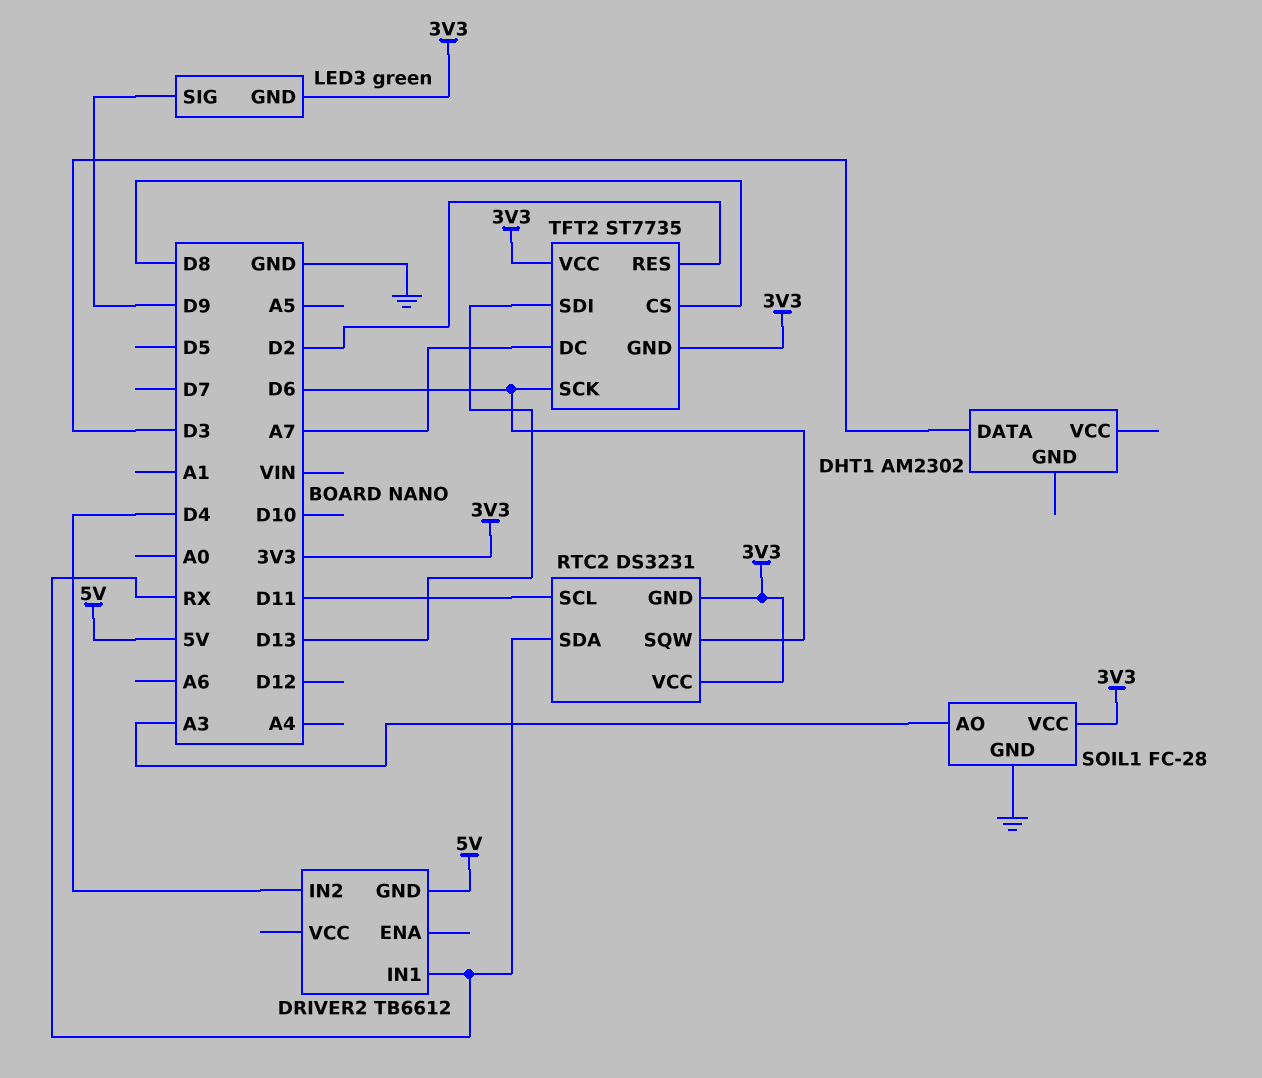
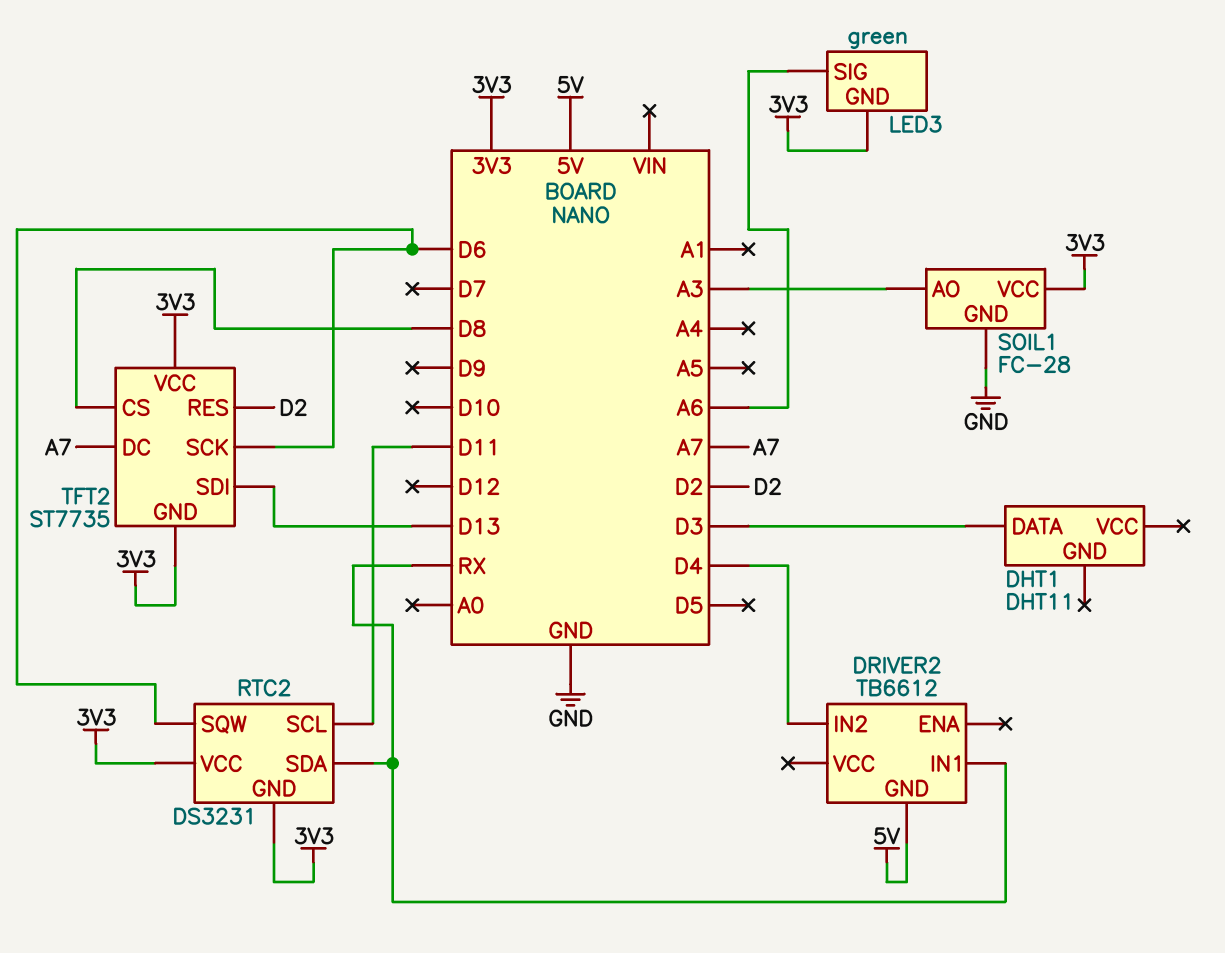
DHT1: AM2302 -> DHT11
LED3 pin SIG: D9 -> A6

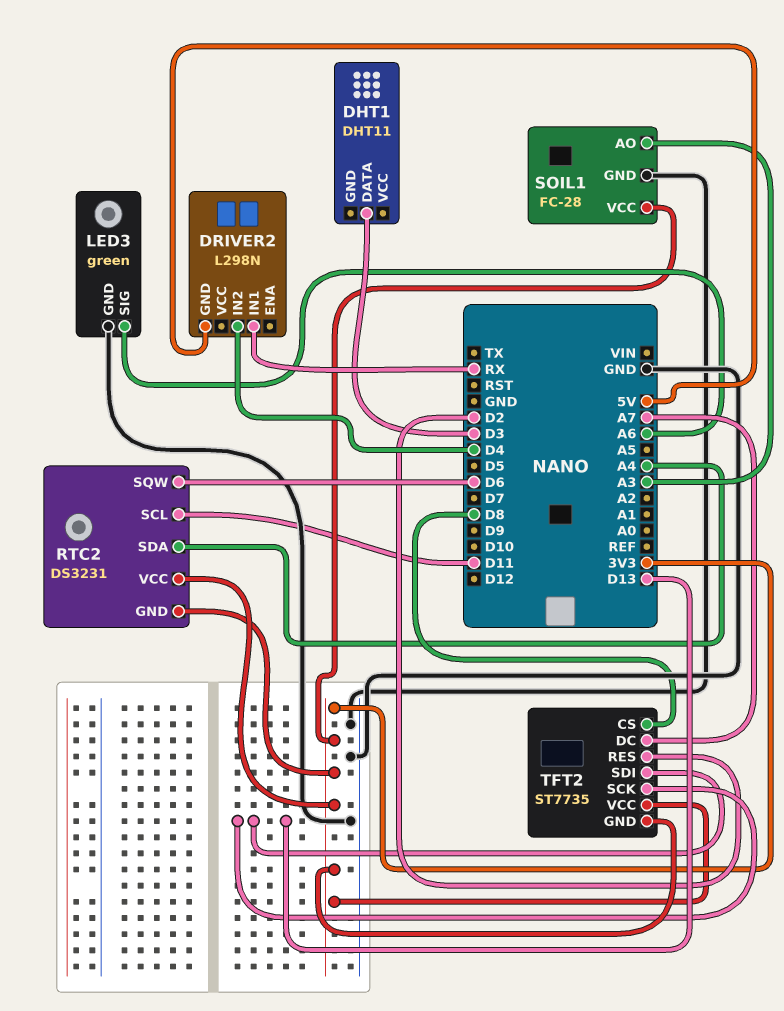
DRIVER2: TB6612 -> L298N
LED3 pin GND: 3V3 -> GND
RTC2 pin SDA: RX -> A4
TFT2 pin SCK: D6 -> D13

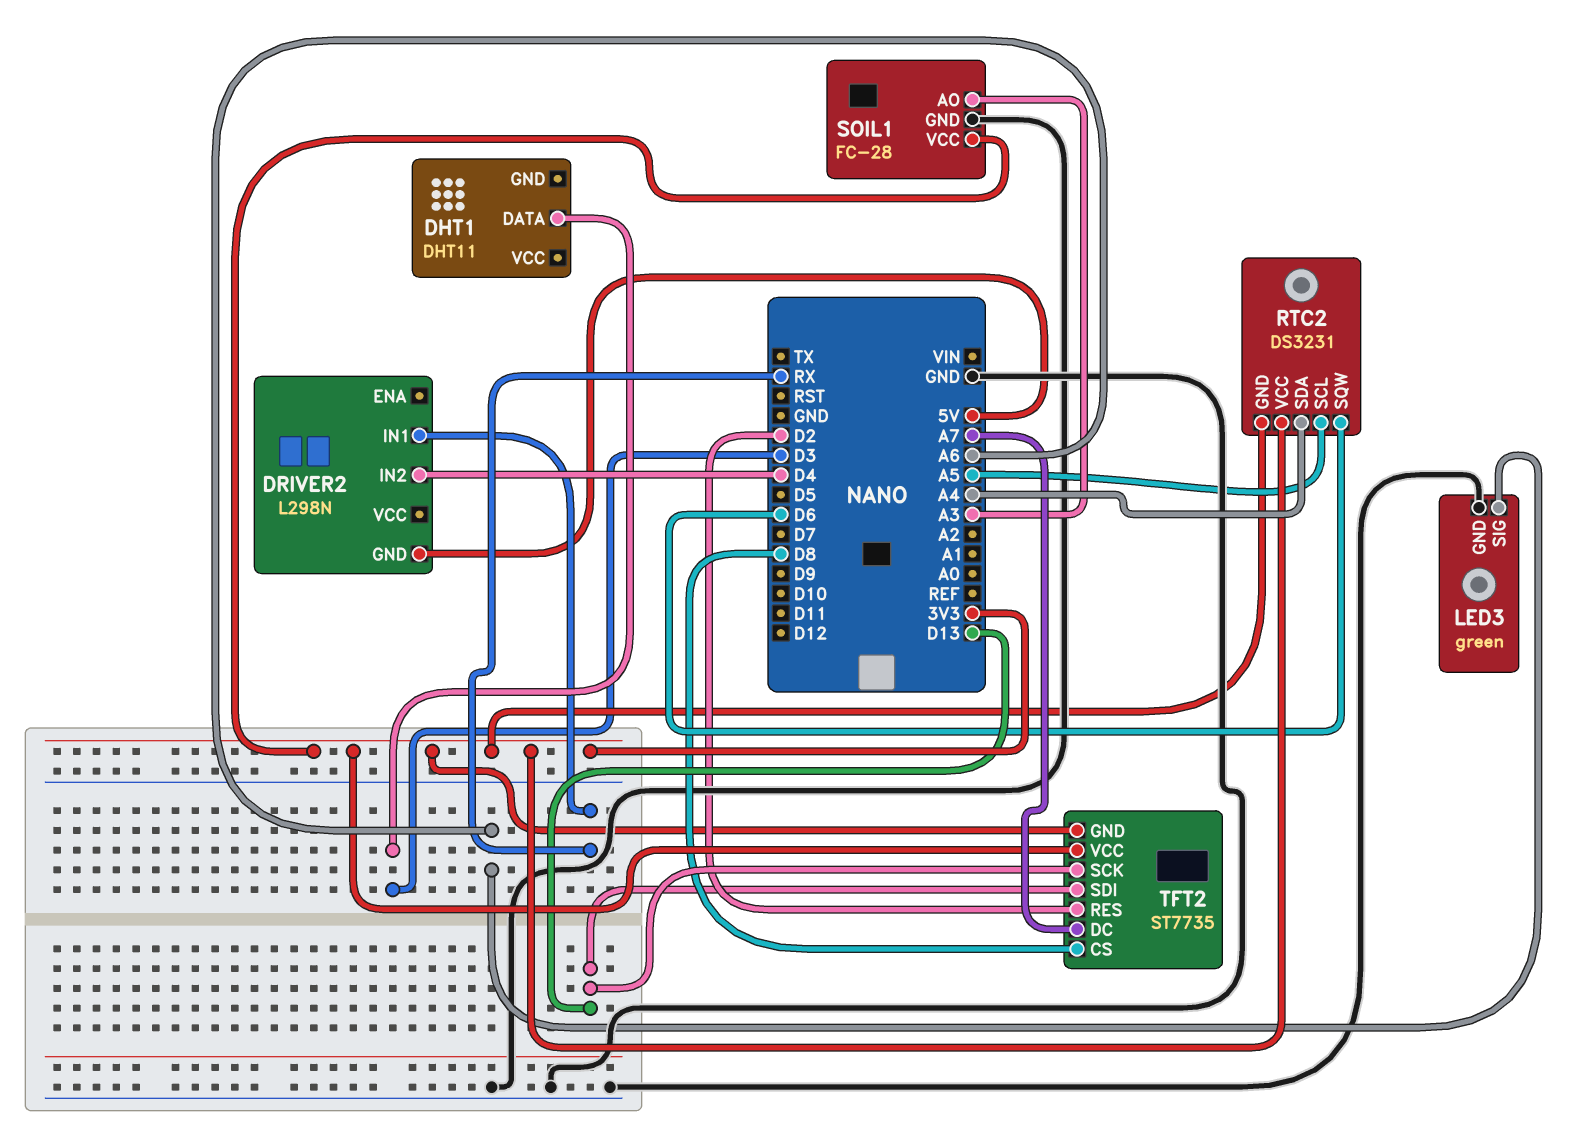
RTC2 pin SCL: D11 -> A5

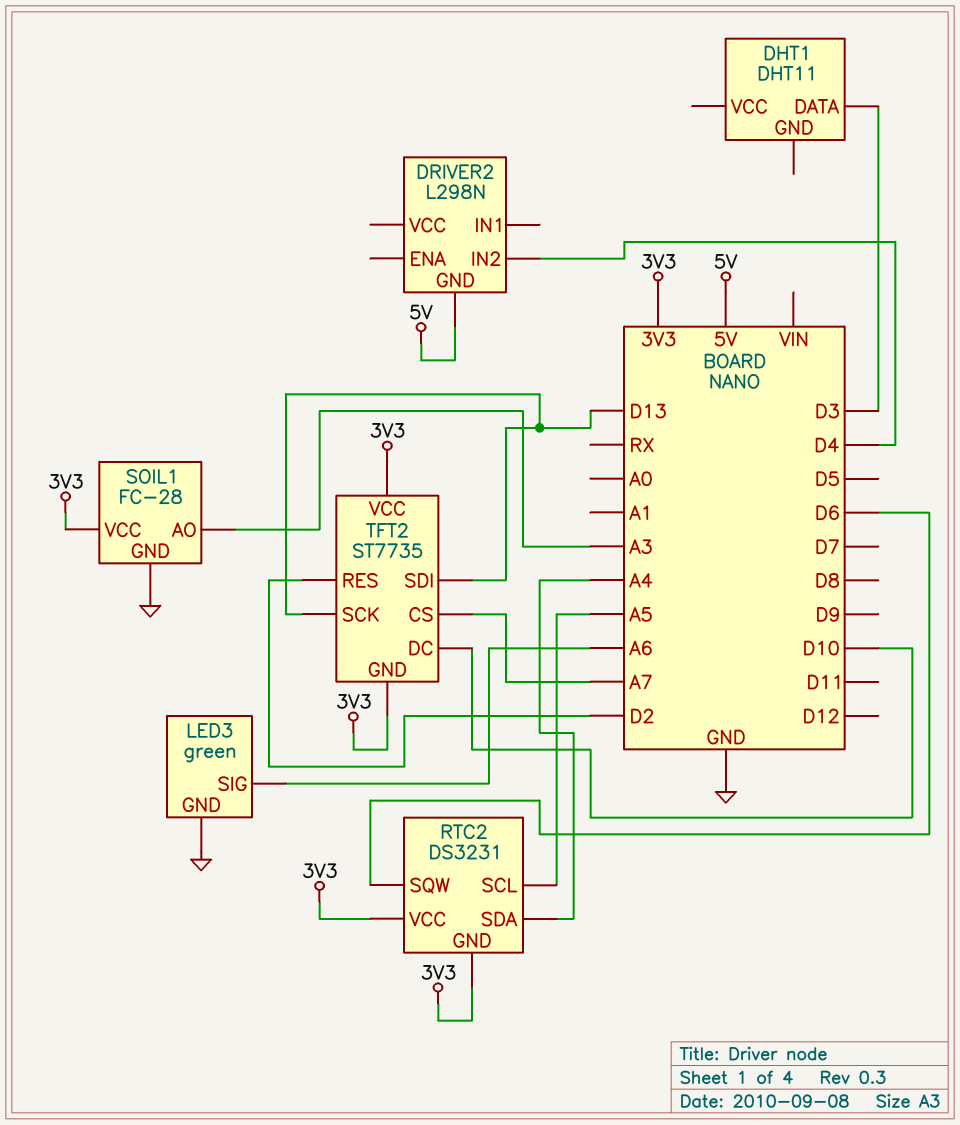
DRIVER2 pin IN1: RX -> none
TFT2 pin CS: D8 -> A7
TFT2 pin DC: A7 -> D10

